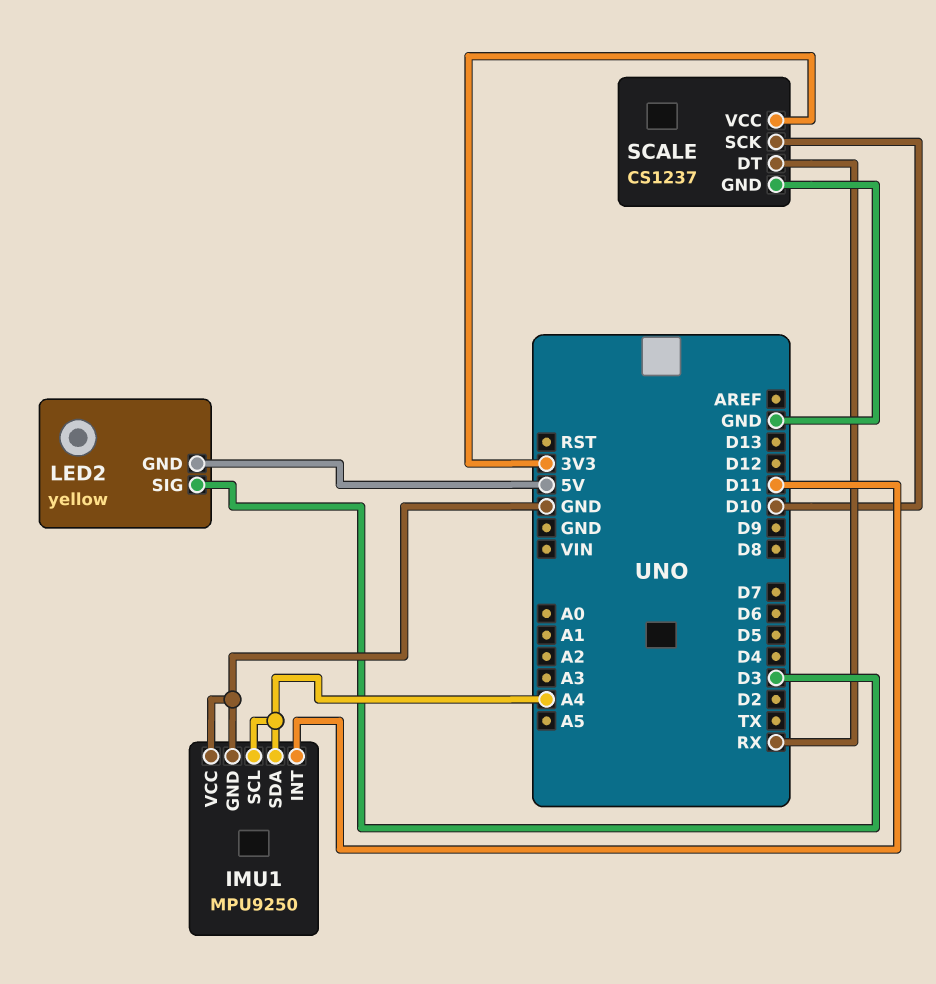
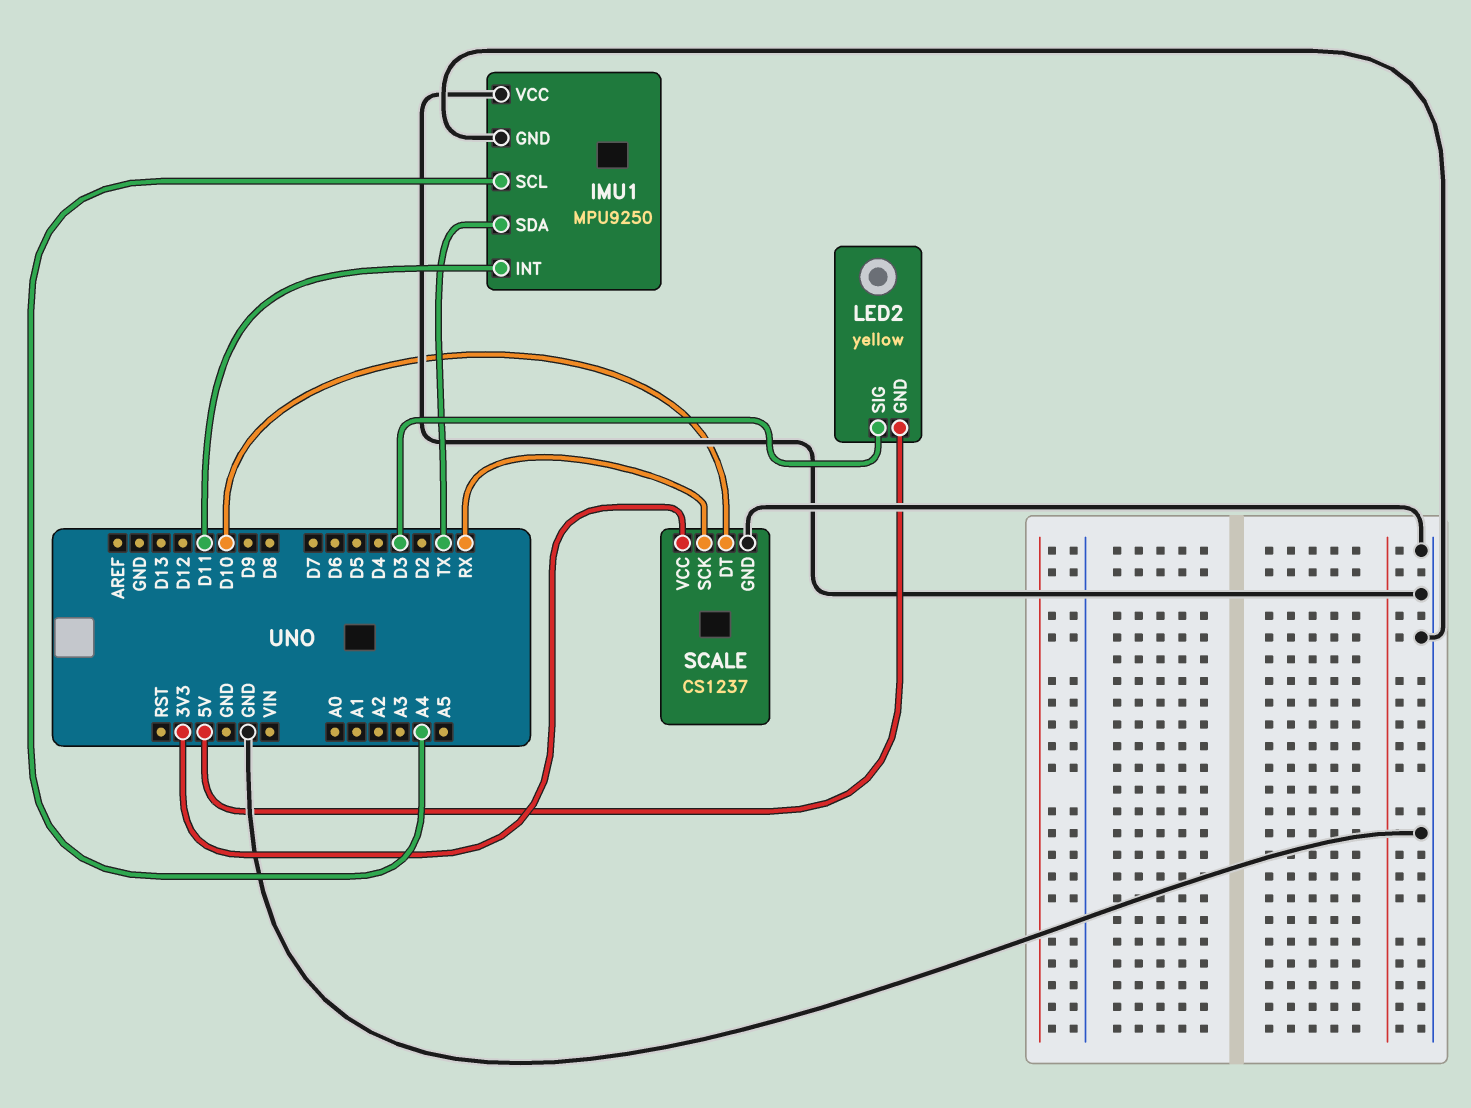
IMU1 pin SDA: A4 -> TX
SCALE pin DT: RX -> D10
SCALE pin SCK: D10 -> RX

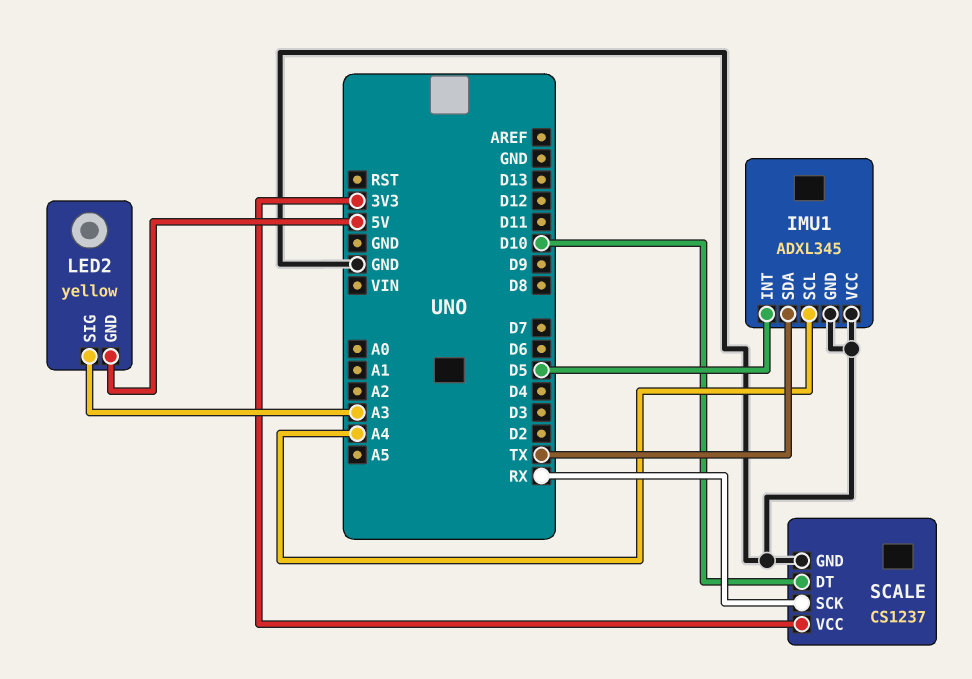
IMU1: MPU9250 -> ADXL345
IMU1 pin INT: D11 -> D5
LED2 pin SIG: D3 -> A3

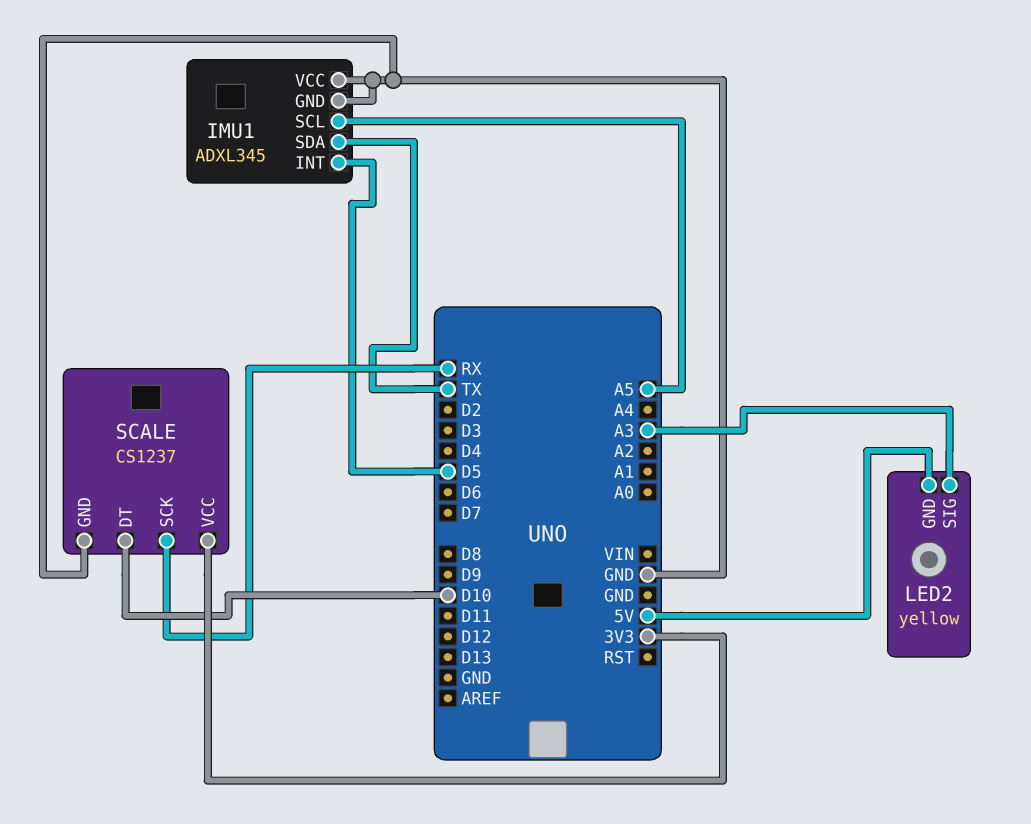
IMU1 pin SCL: A4 -> A5

